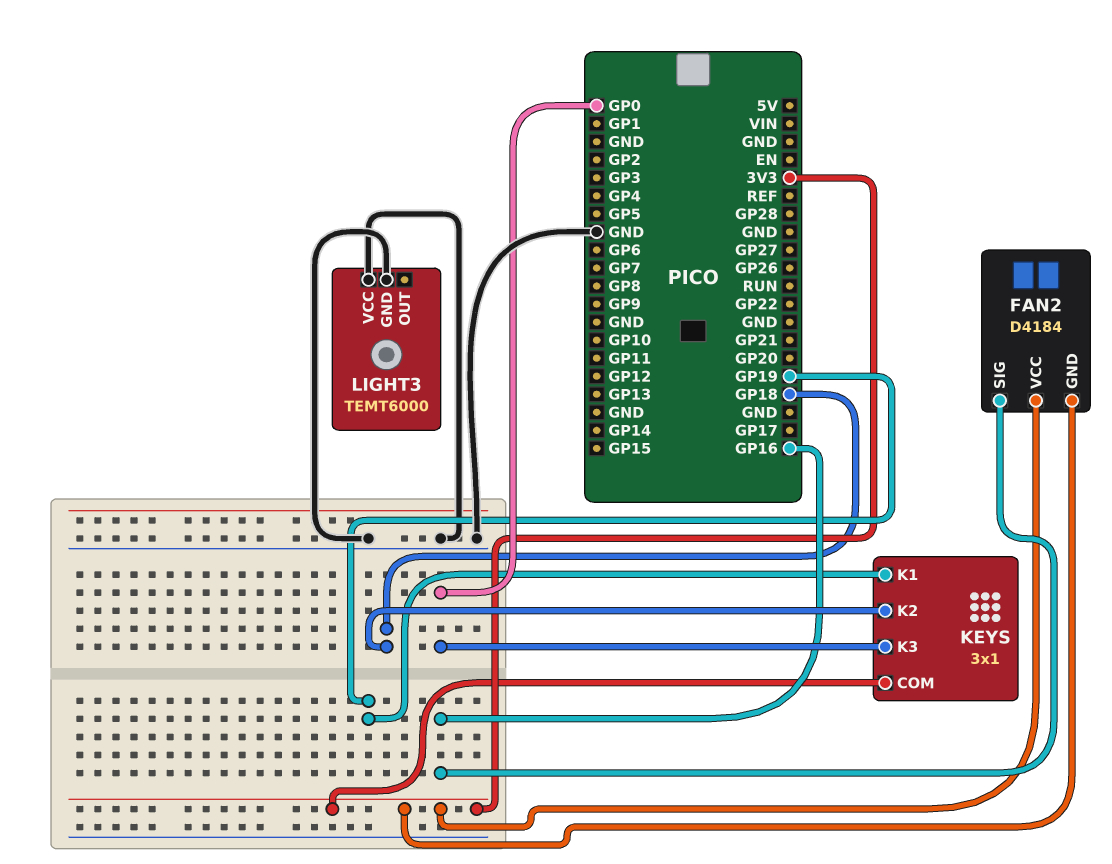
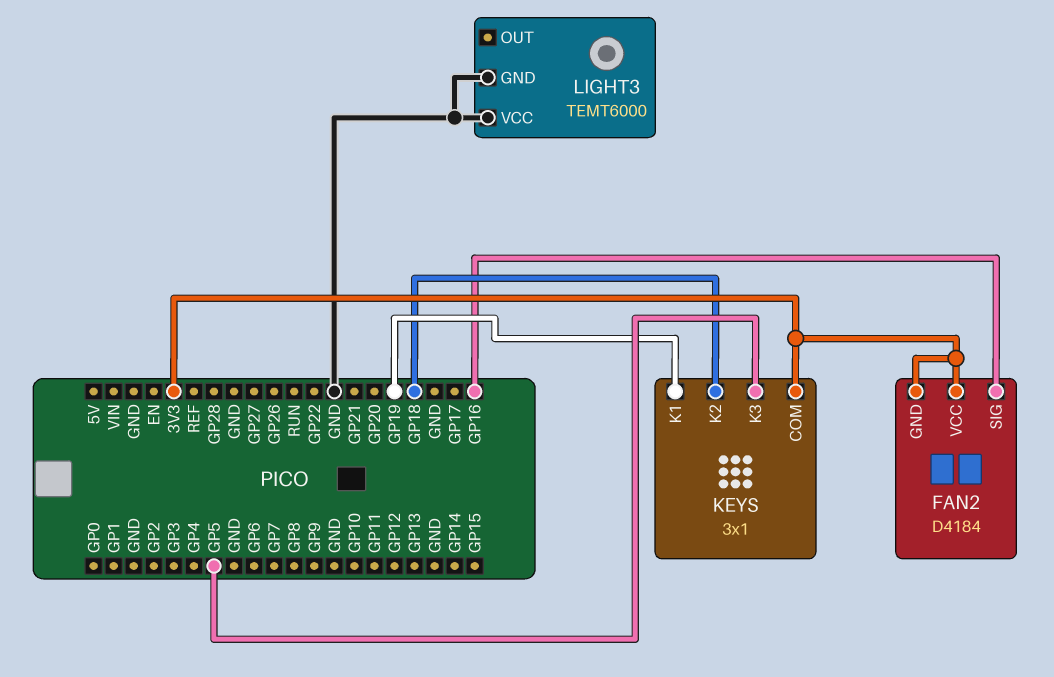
KEYS pin K3: GP0 -> GP5

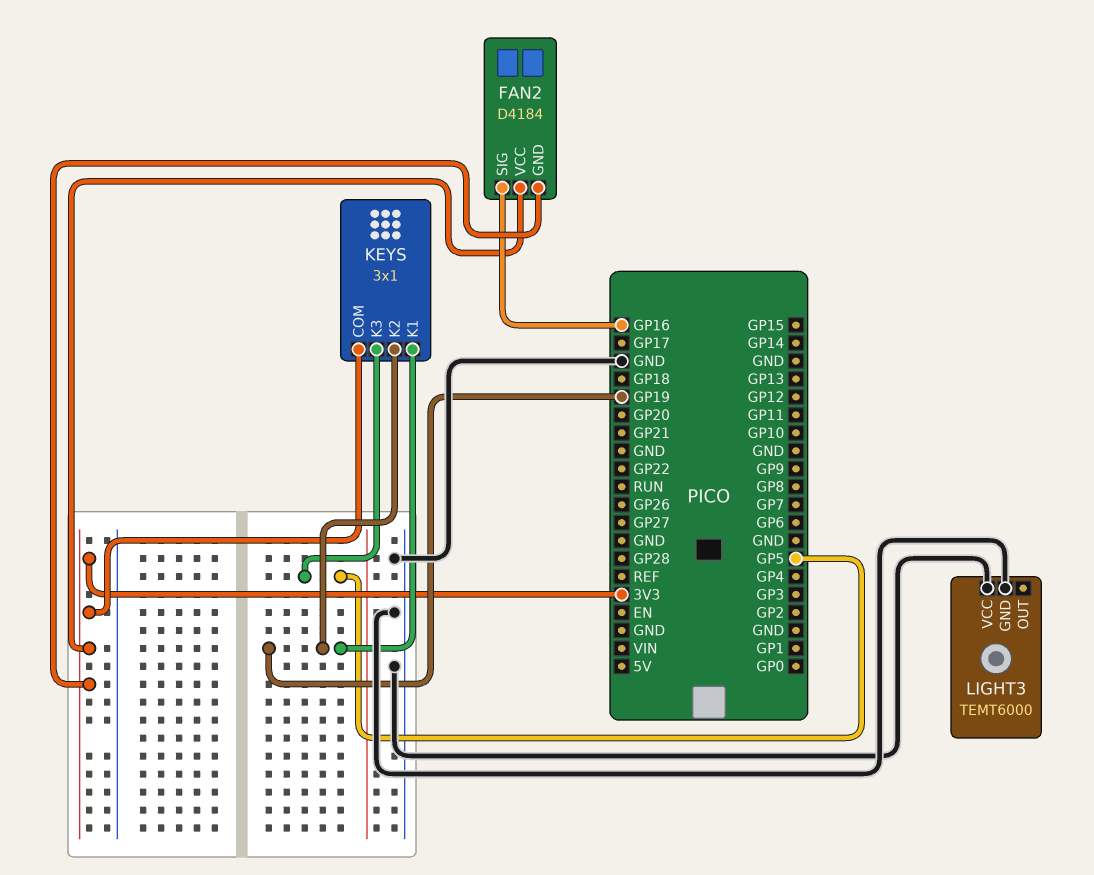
KEYS pin K2: GP18 -> GP19

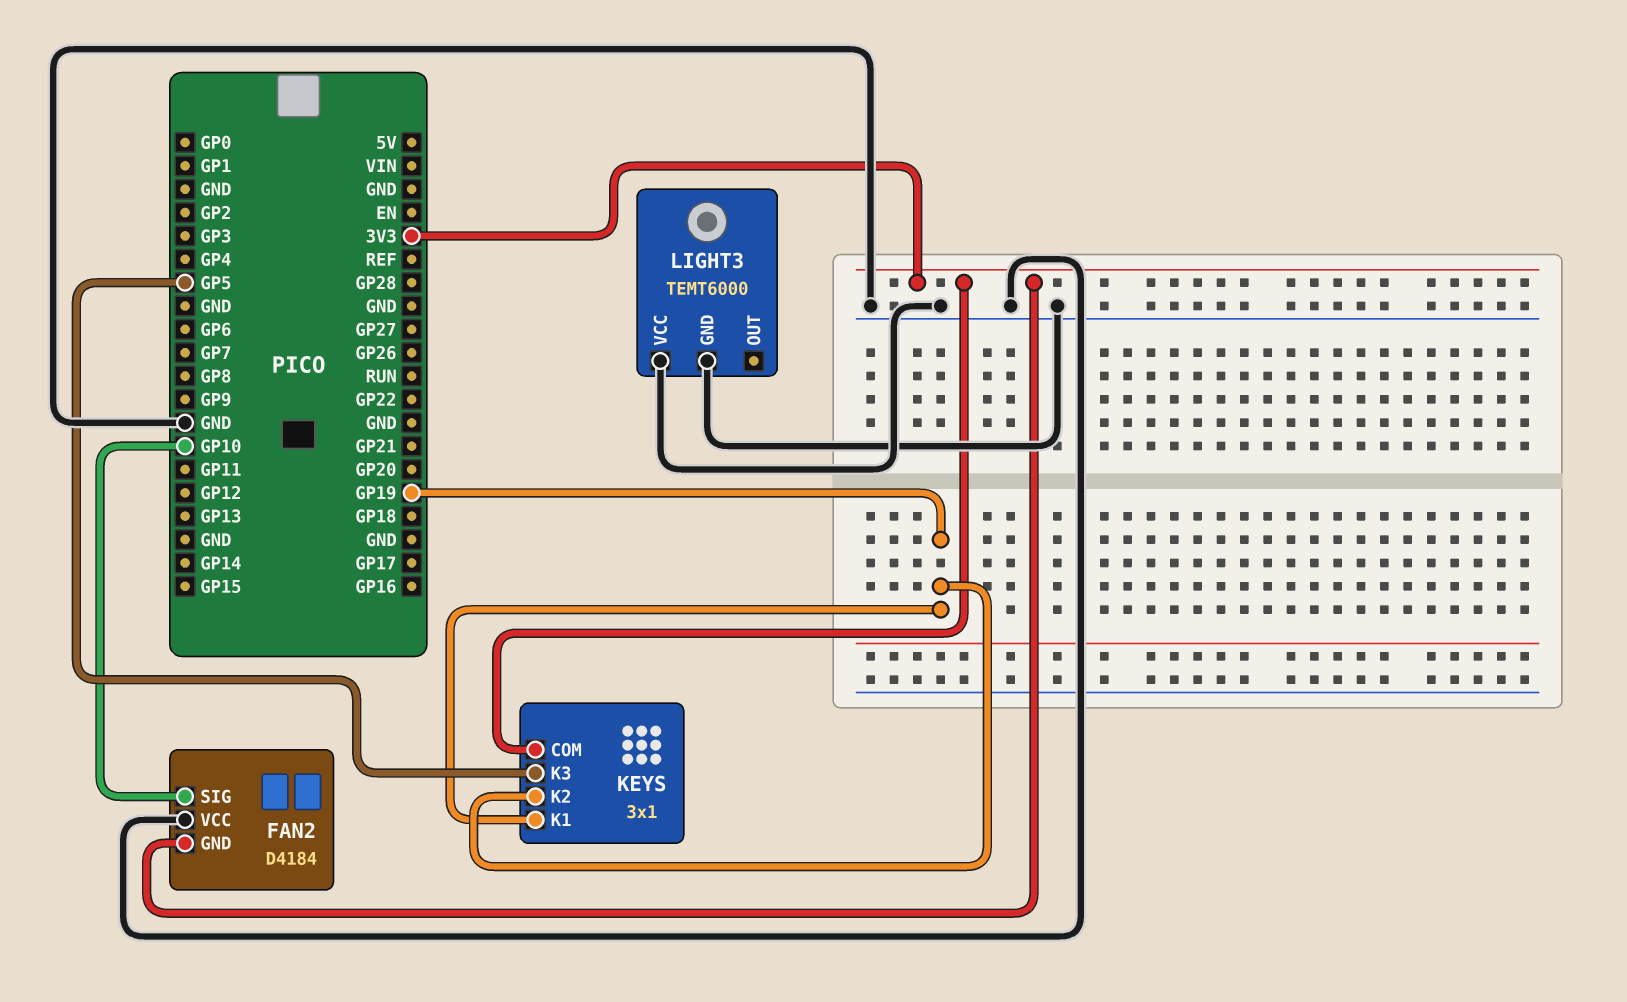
FAN2 pin SIG: GP16 -> GP10
FAN2 pin VCC: 3V3 -> GND

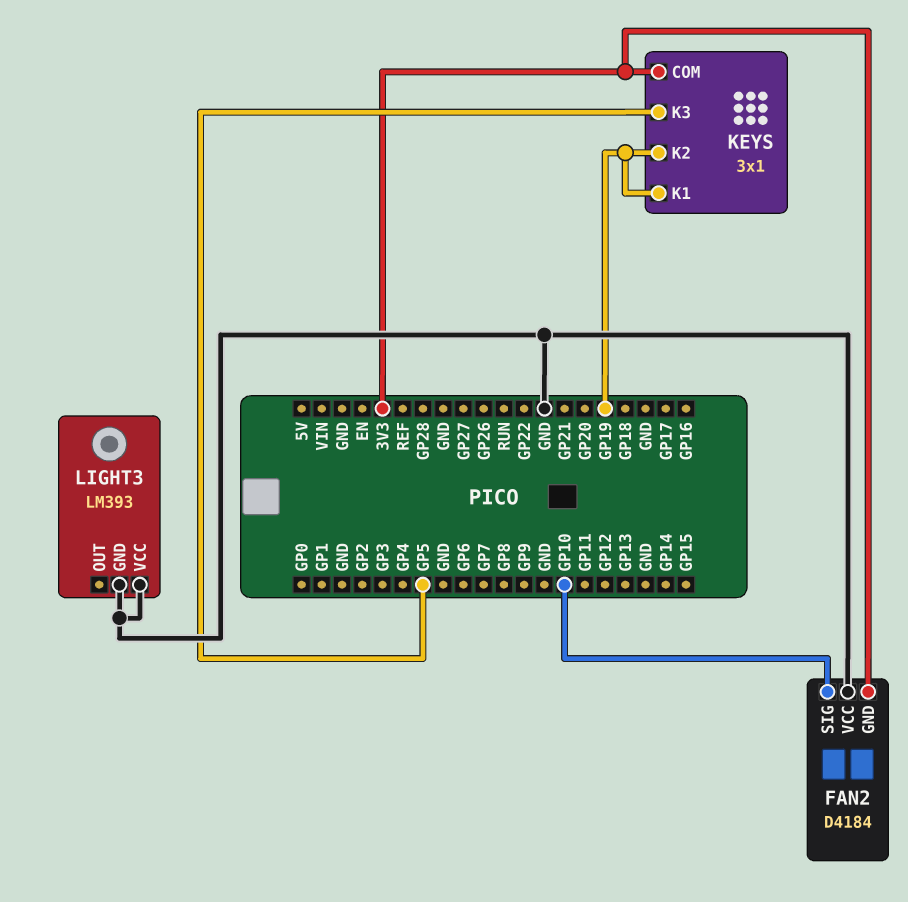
LIGHT3: TEMT6000 -> LM393

